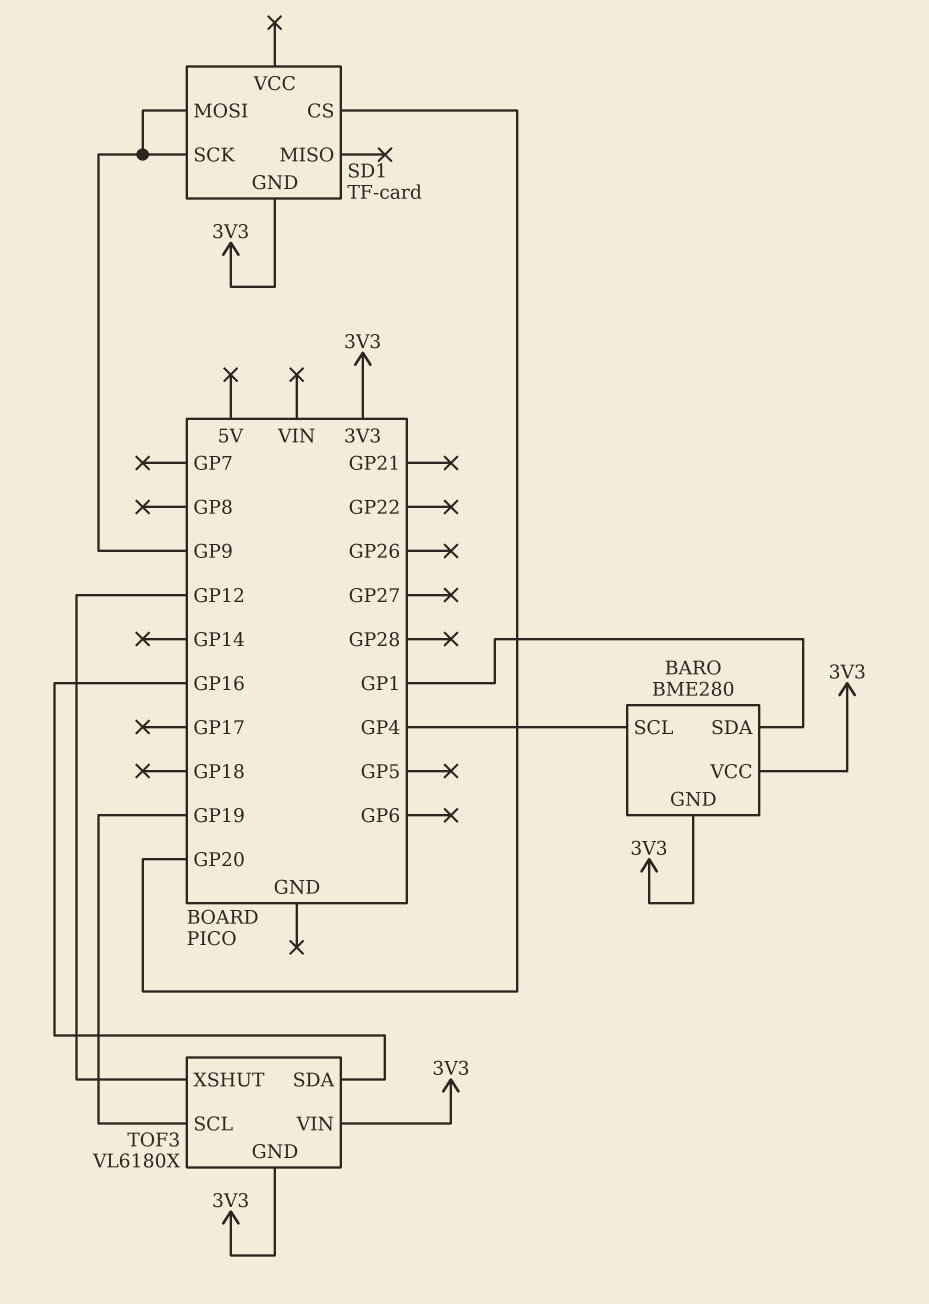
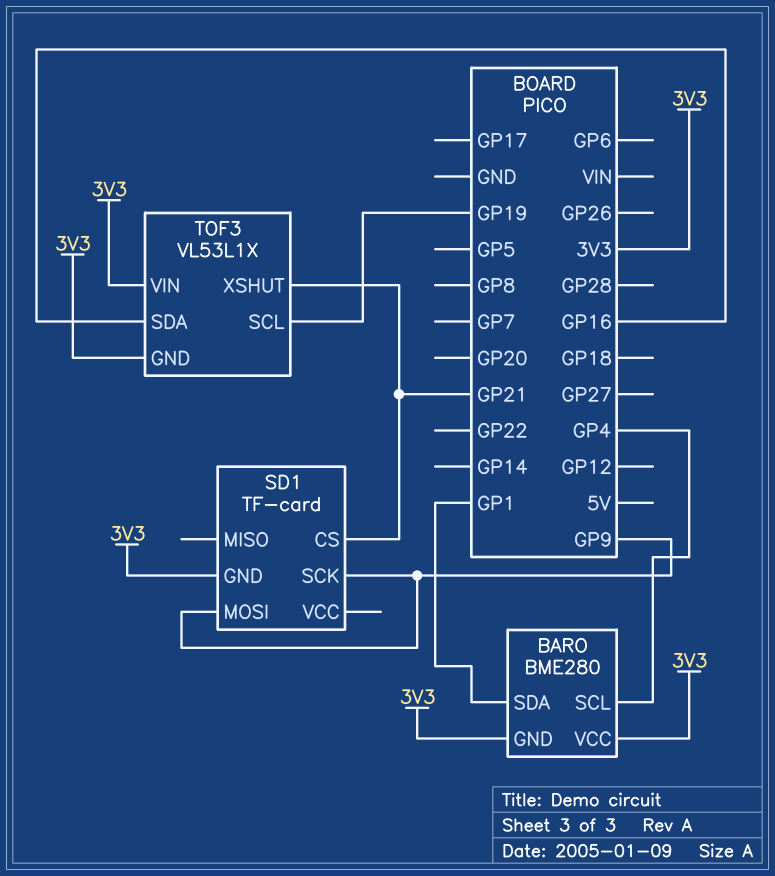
SD1 pin CS: GP20 -> GP21
TOF3: VL6180X -> VL53L1X
TOF3 pin XSHUT: GP12 -> GP21

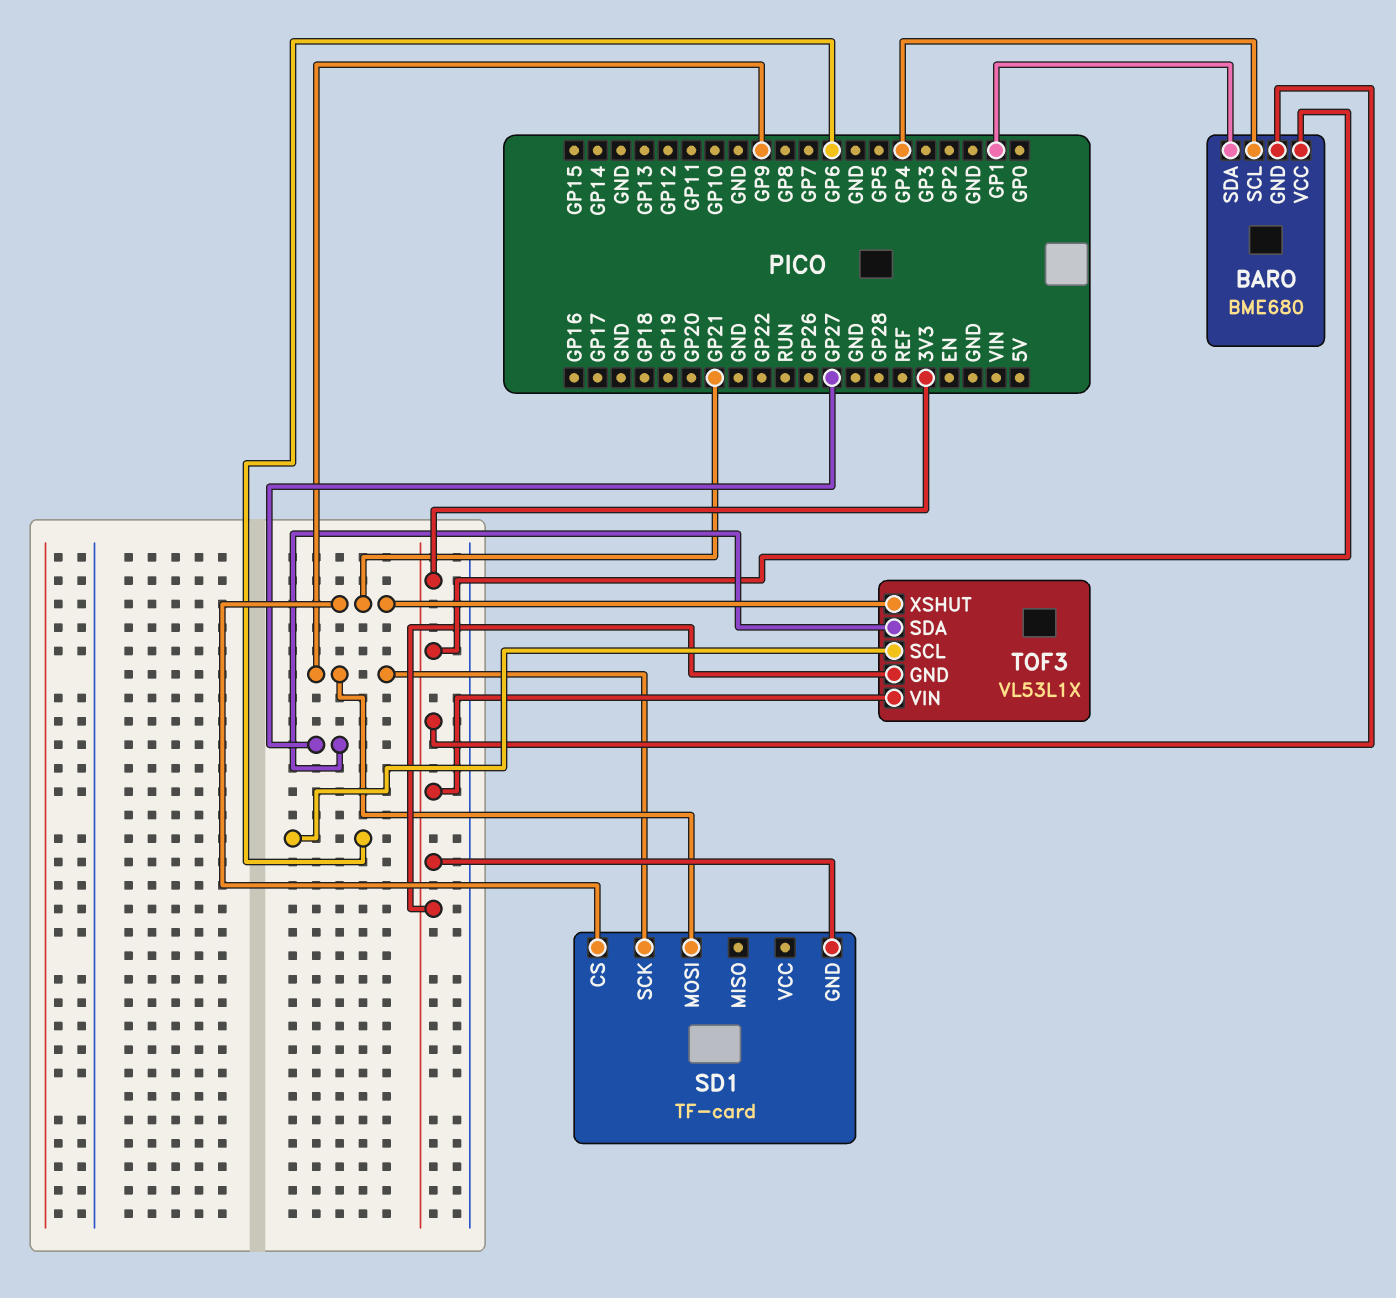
BARO: BME280 -> BME680
TOF3 pin SCL: GP19 -> GP6
TOF3 pin SDA: GP16 -> GP27

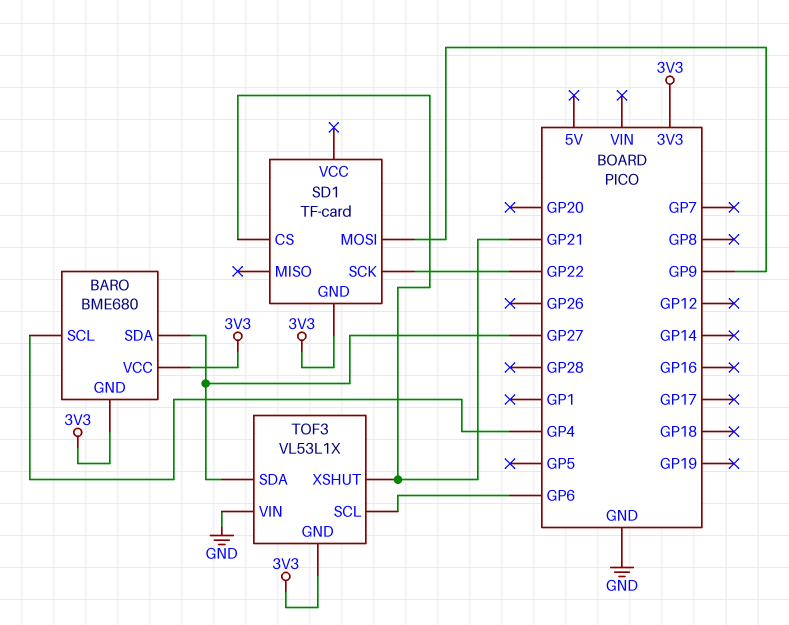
BARO pin SDA: GP1 -> GP27
SD1 pin SCK: GP9 -> GP22
TOF3 pin VIN: 3V3 -> GND

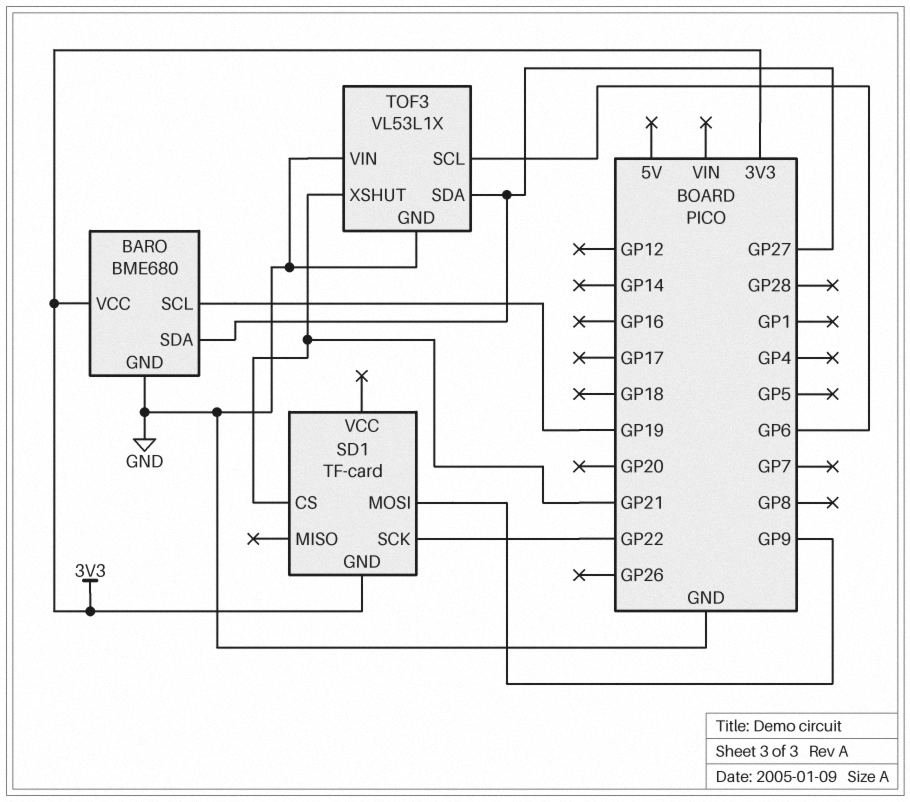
BARO pin GND: 3V3 -> GND
BARO pin SCL: GP4 -> GP19
TOF3 pin GND: 3V3 -> GND

